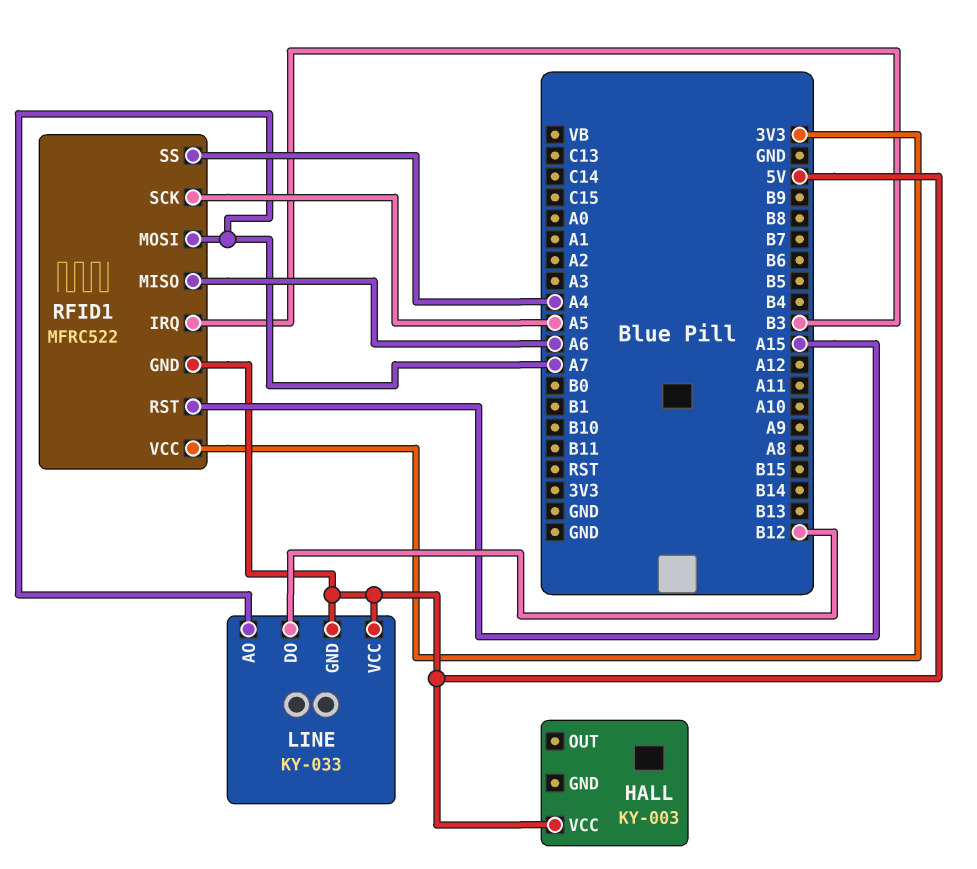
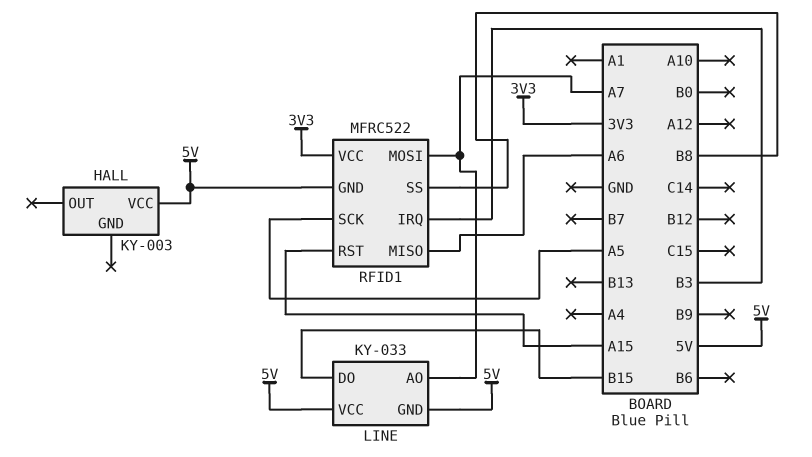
LINE pin DO: B12 -> B15
RFID1 pin SS: A4 -> B8

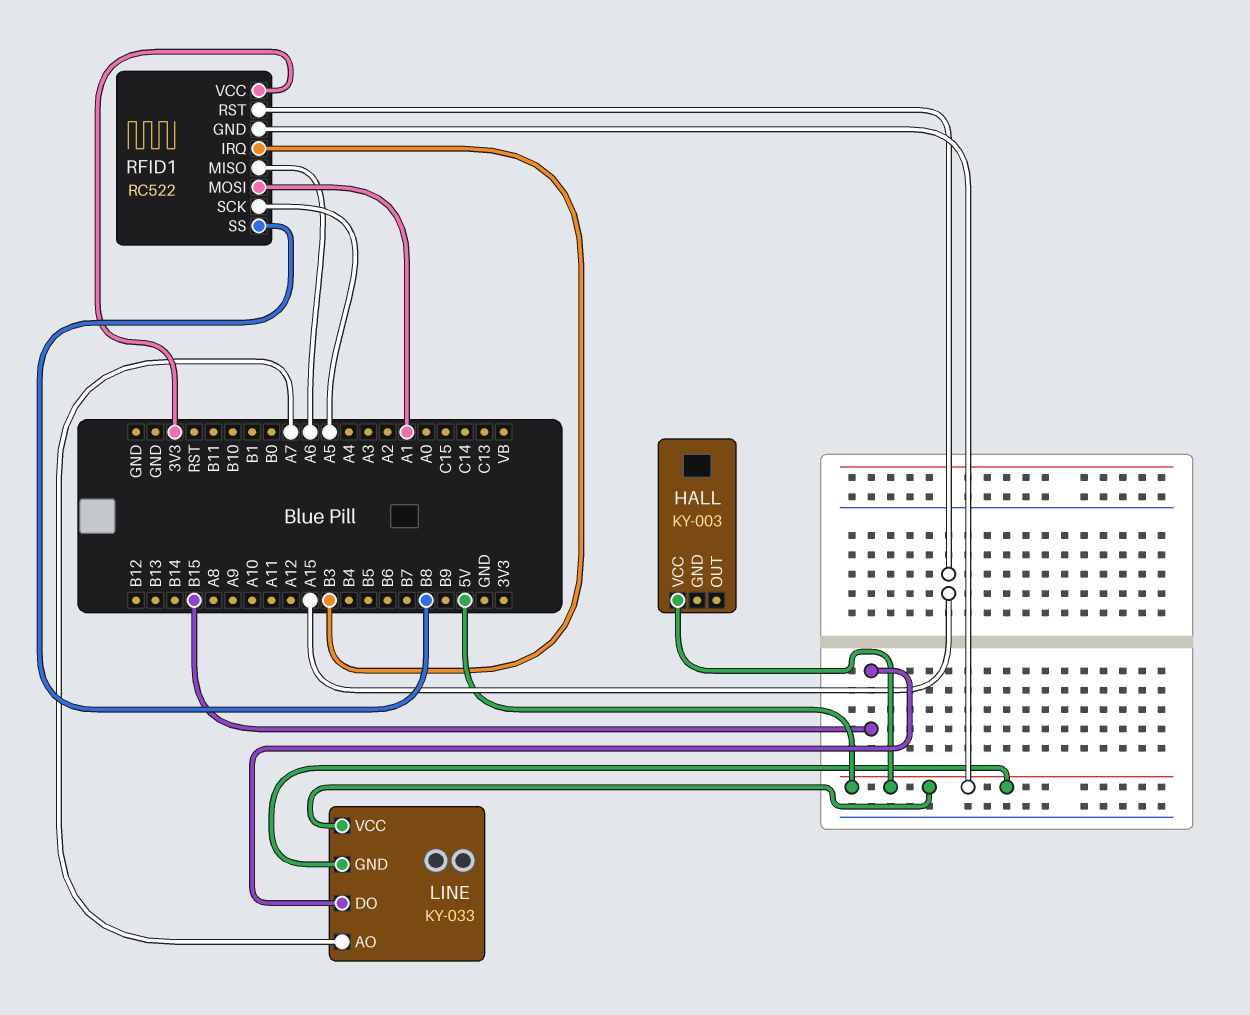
RFID1: MFRC522 -> RC522
RFID1 pin MOSI: A7 -> A1

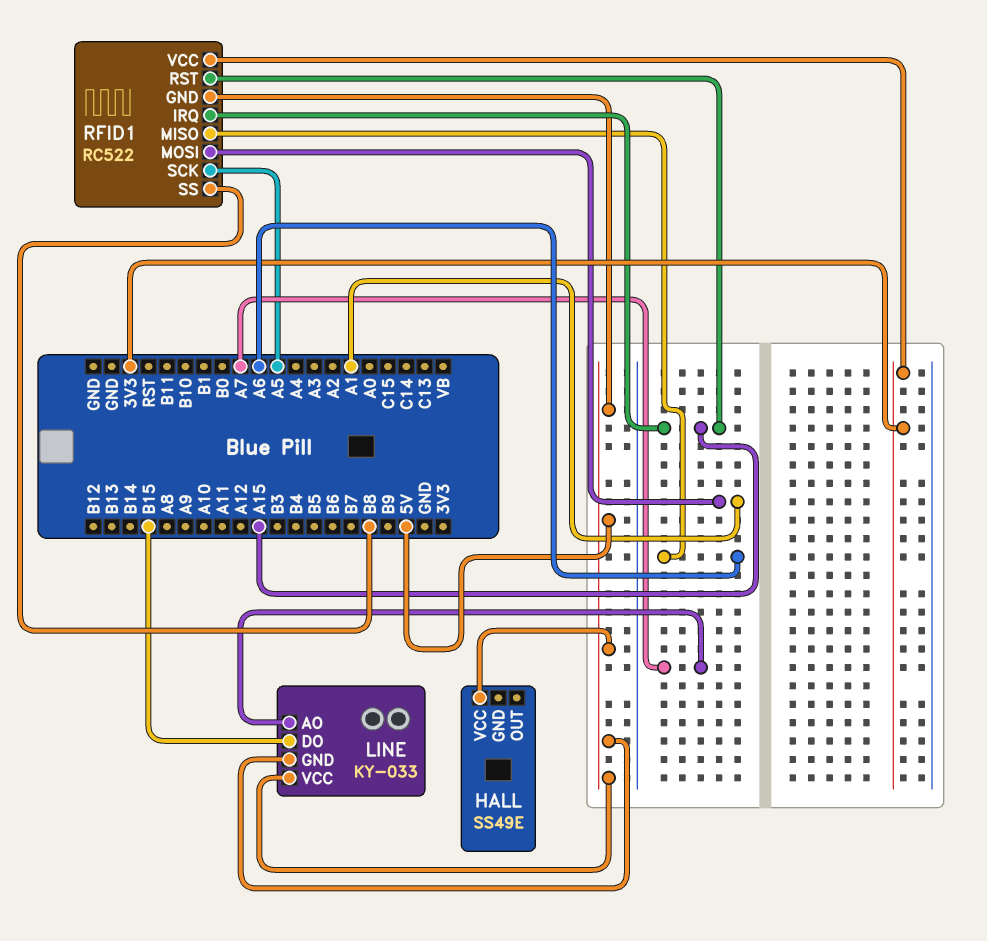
HALL: KY-003 -> SS49E
RFID1 pin IRQ: B3 -> A15

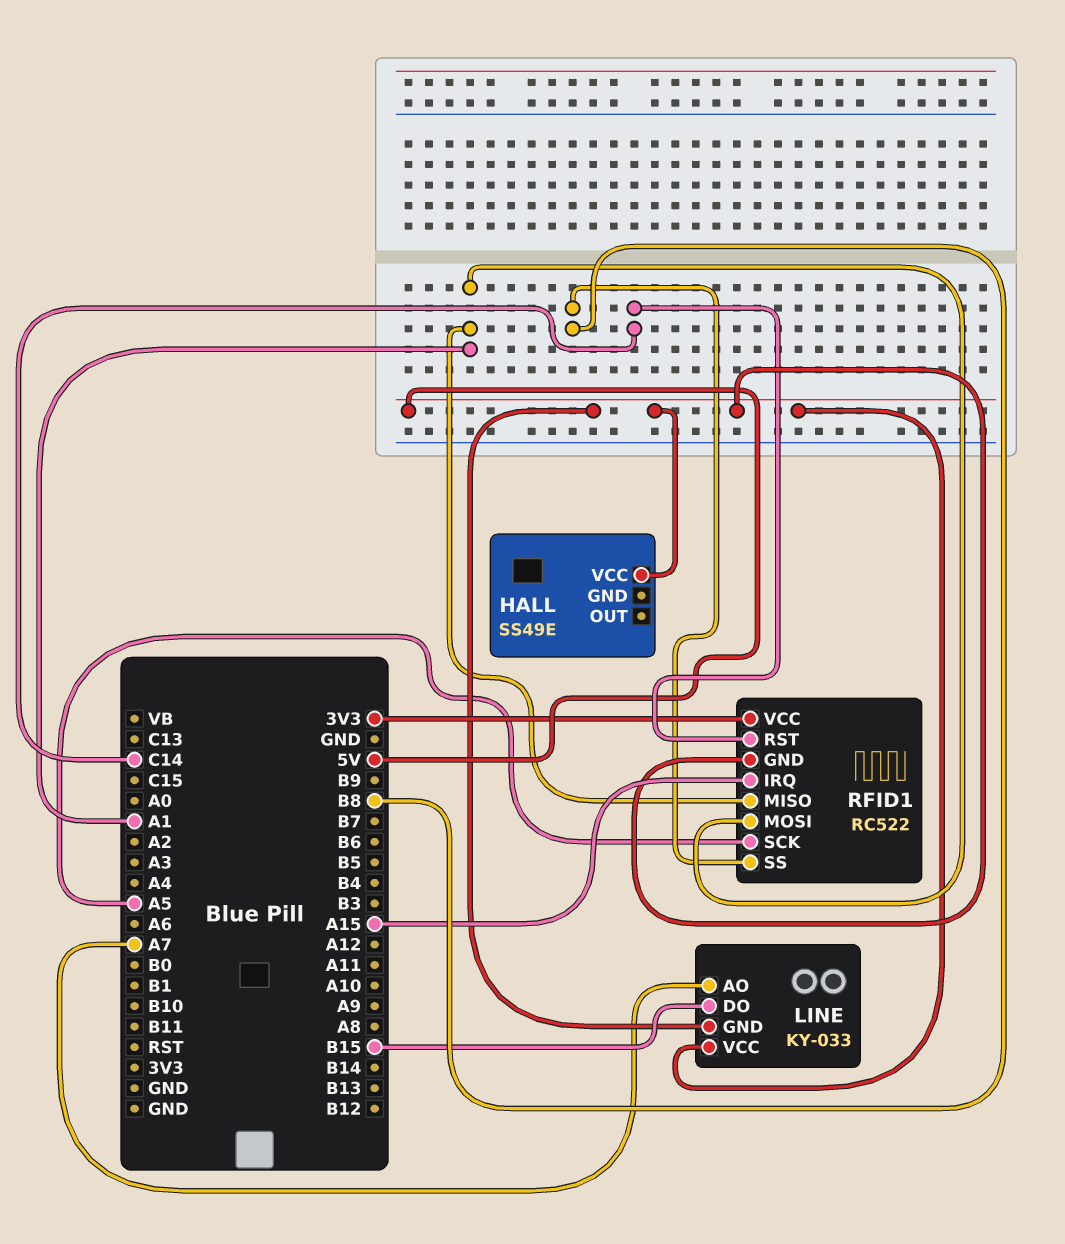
RFID1 pin MISO: A6 -> A1
RFID1 pin RST: A15 -> C14

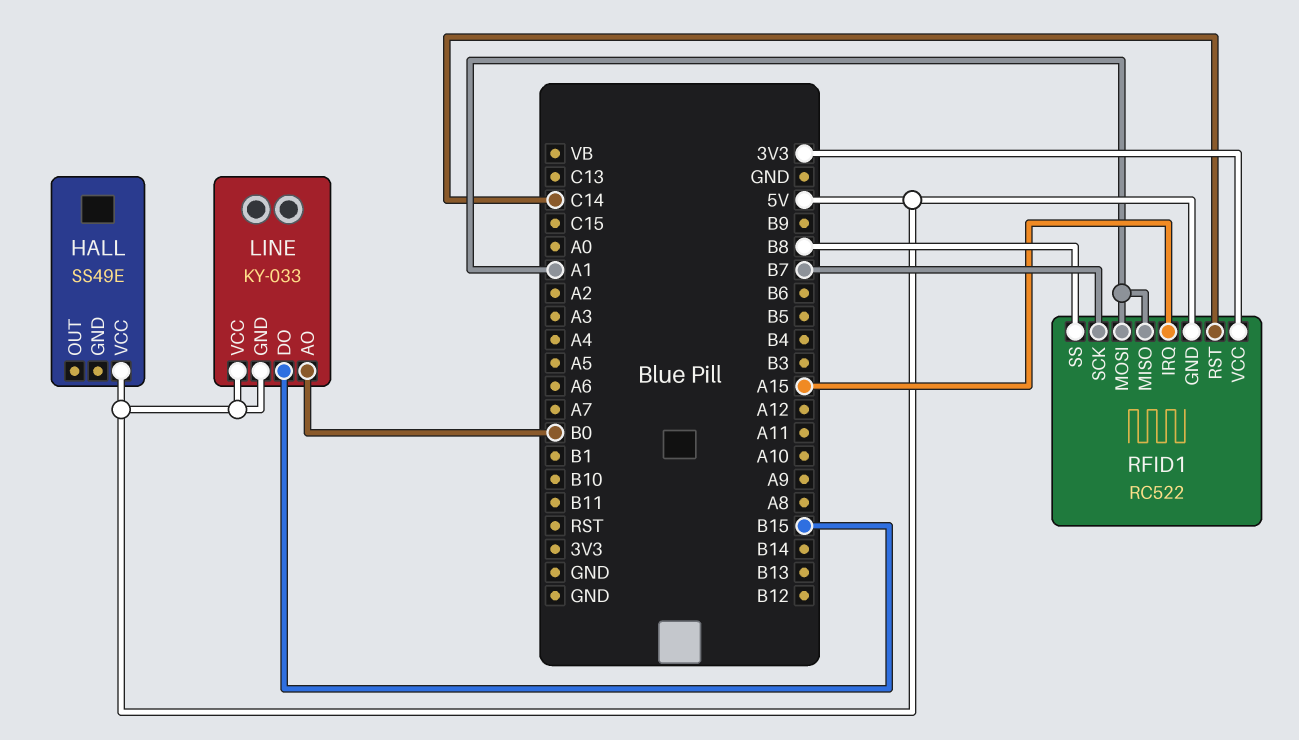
LINE pin AO: A7 -> B0
RFID1 pin SCK: A5 -> B7

